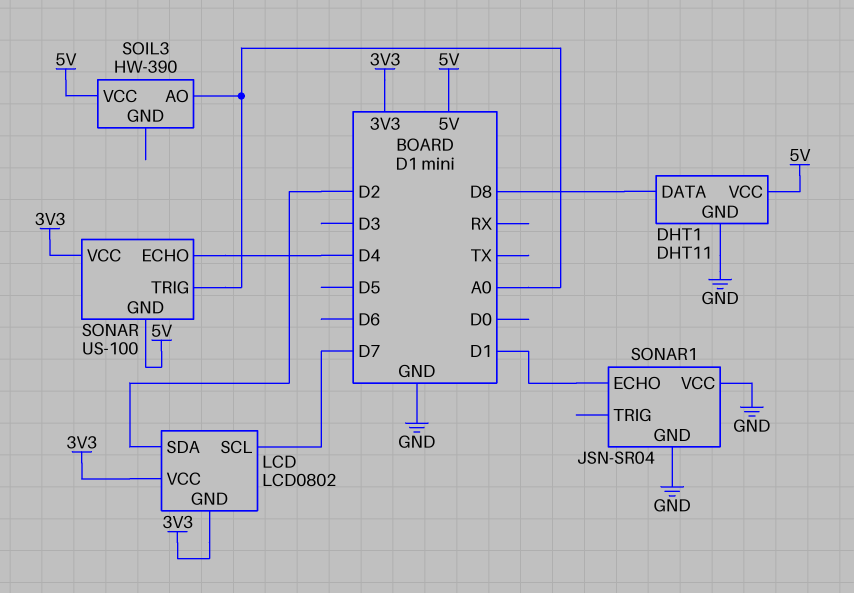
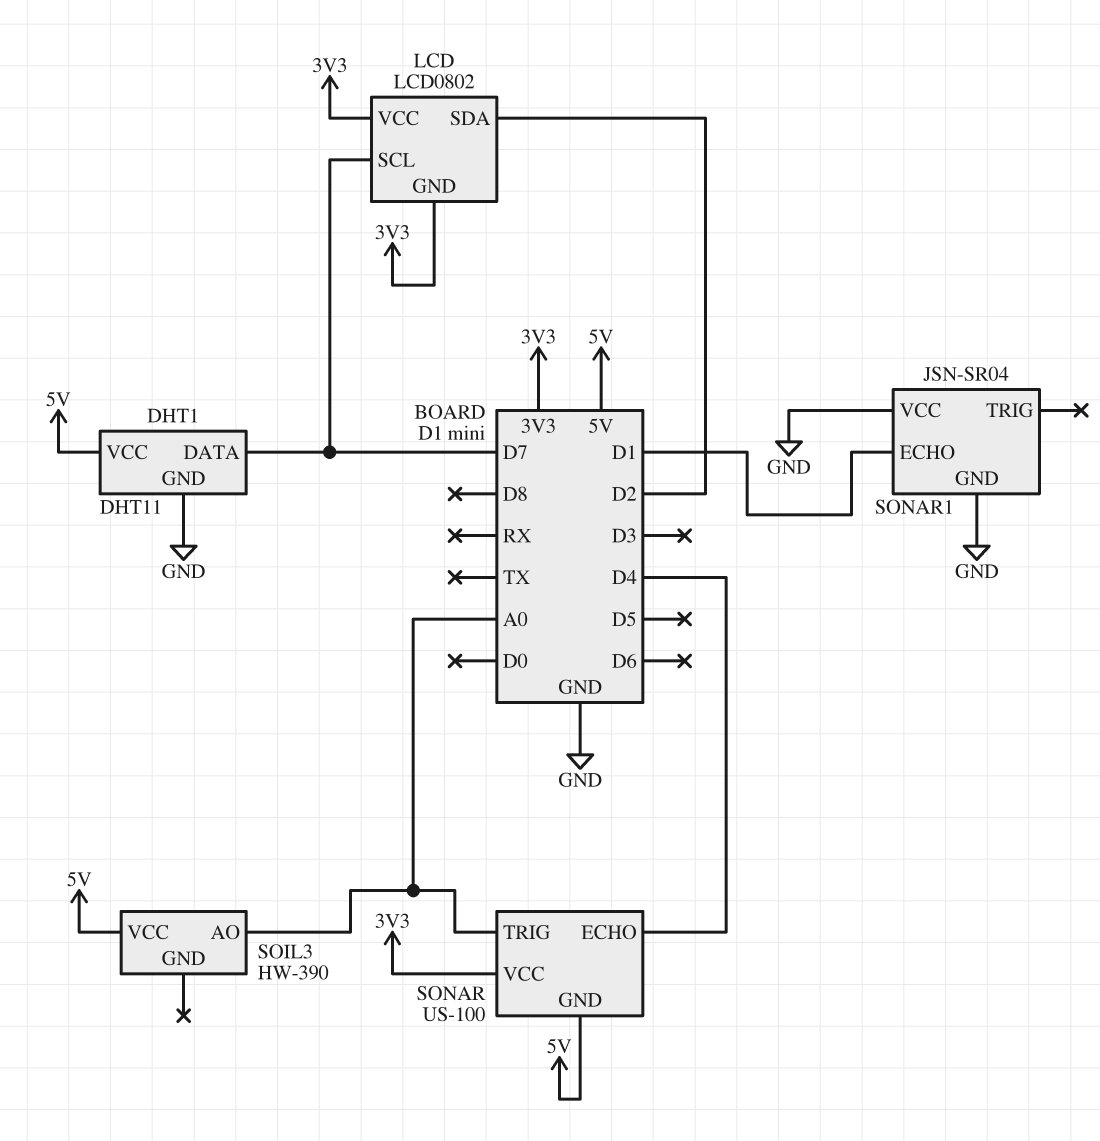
DHT1 pin DATA: D8 -> D7

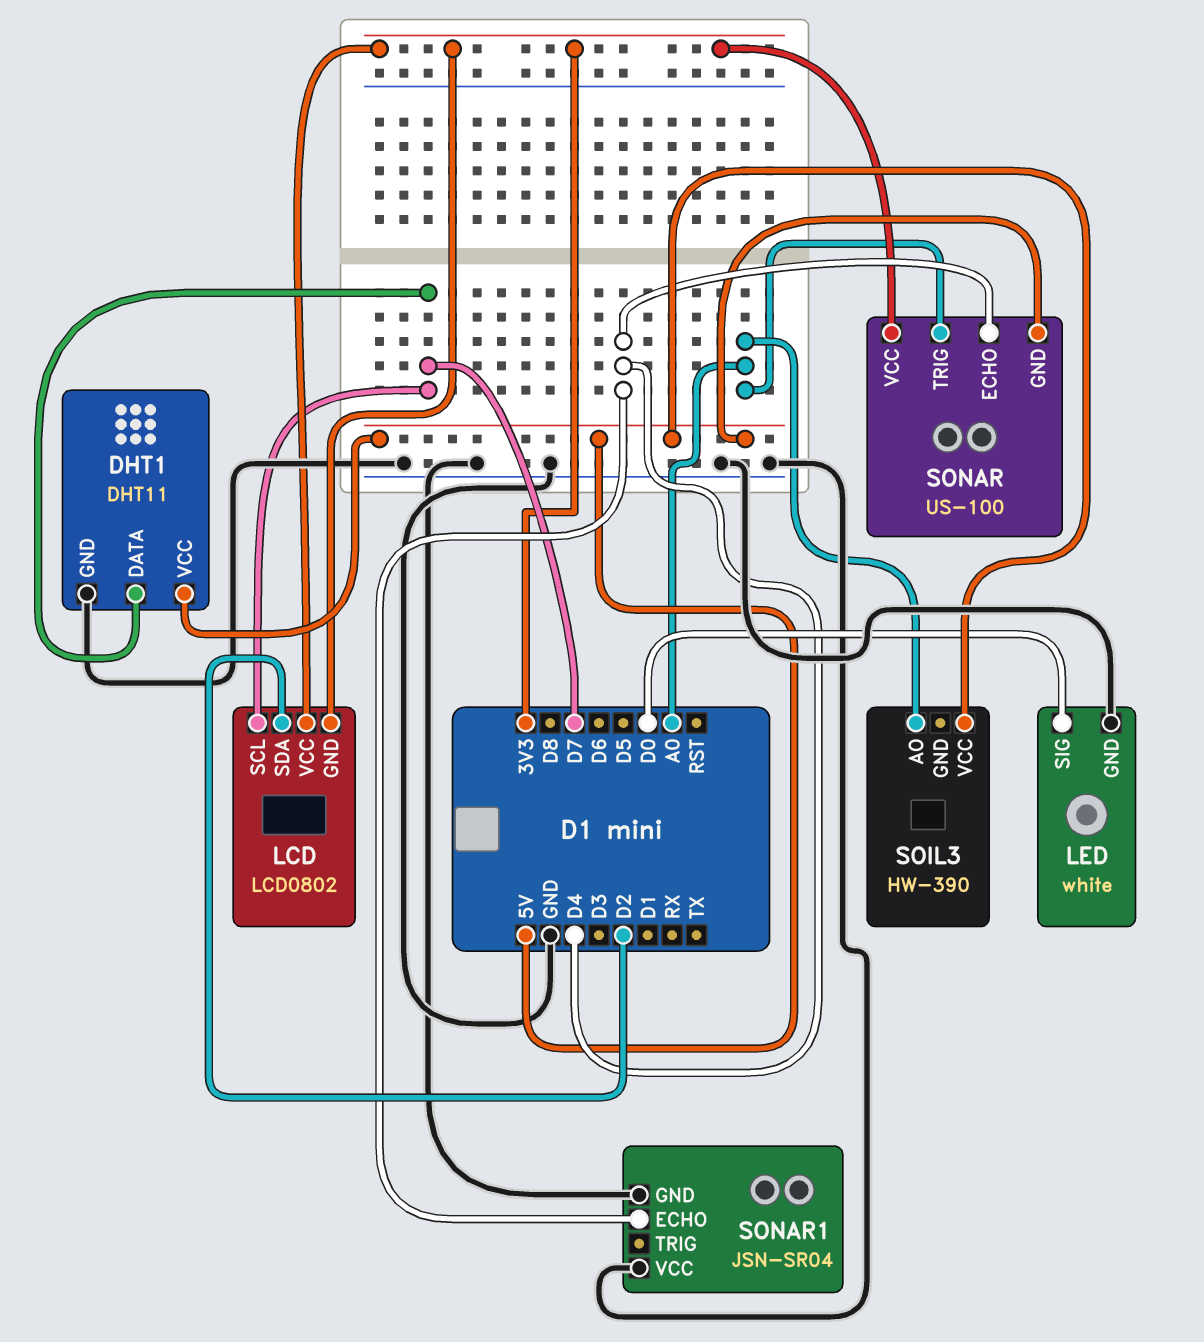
LED: none -> white
LED pin GND: none -> GND
LED pin SIG: none -> D0
SONAR1 pin ECHO: D1 -> D4

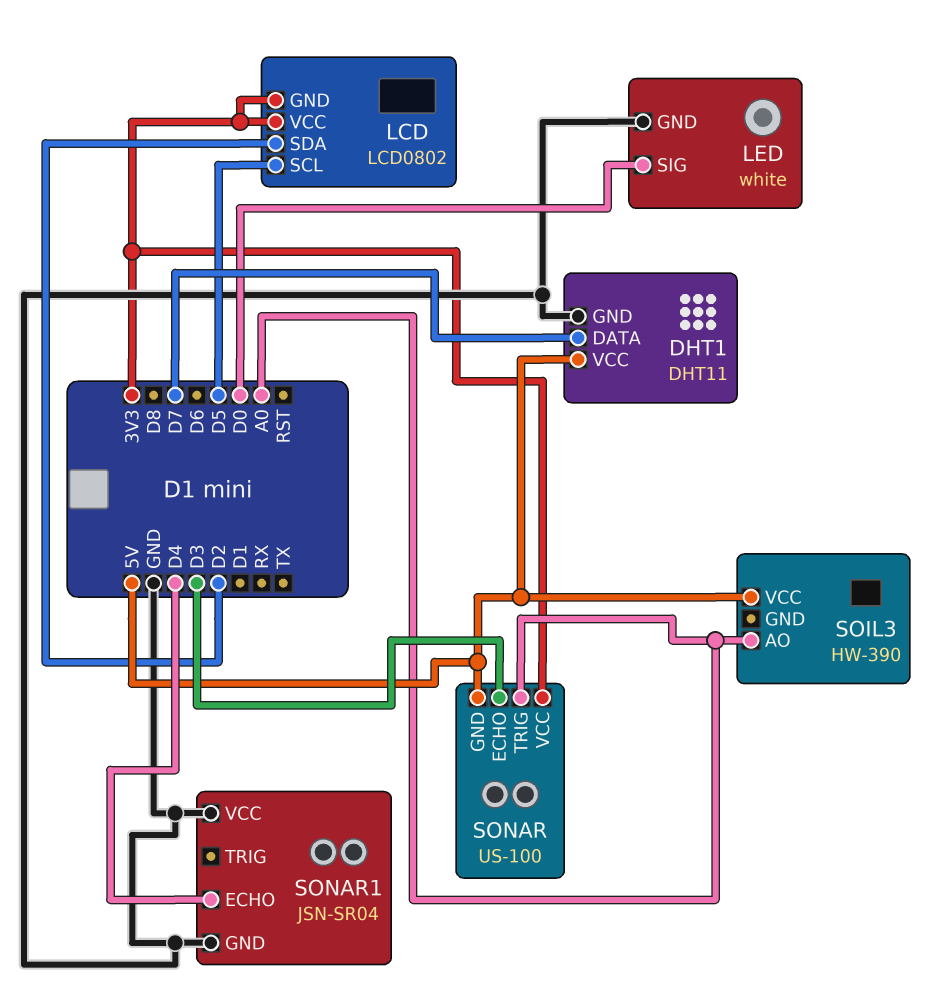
LCD pin SCL: D7 -> D5
SONAR pin ECHO: D4 -> D3

